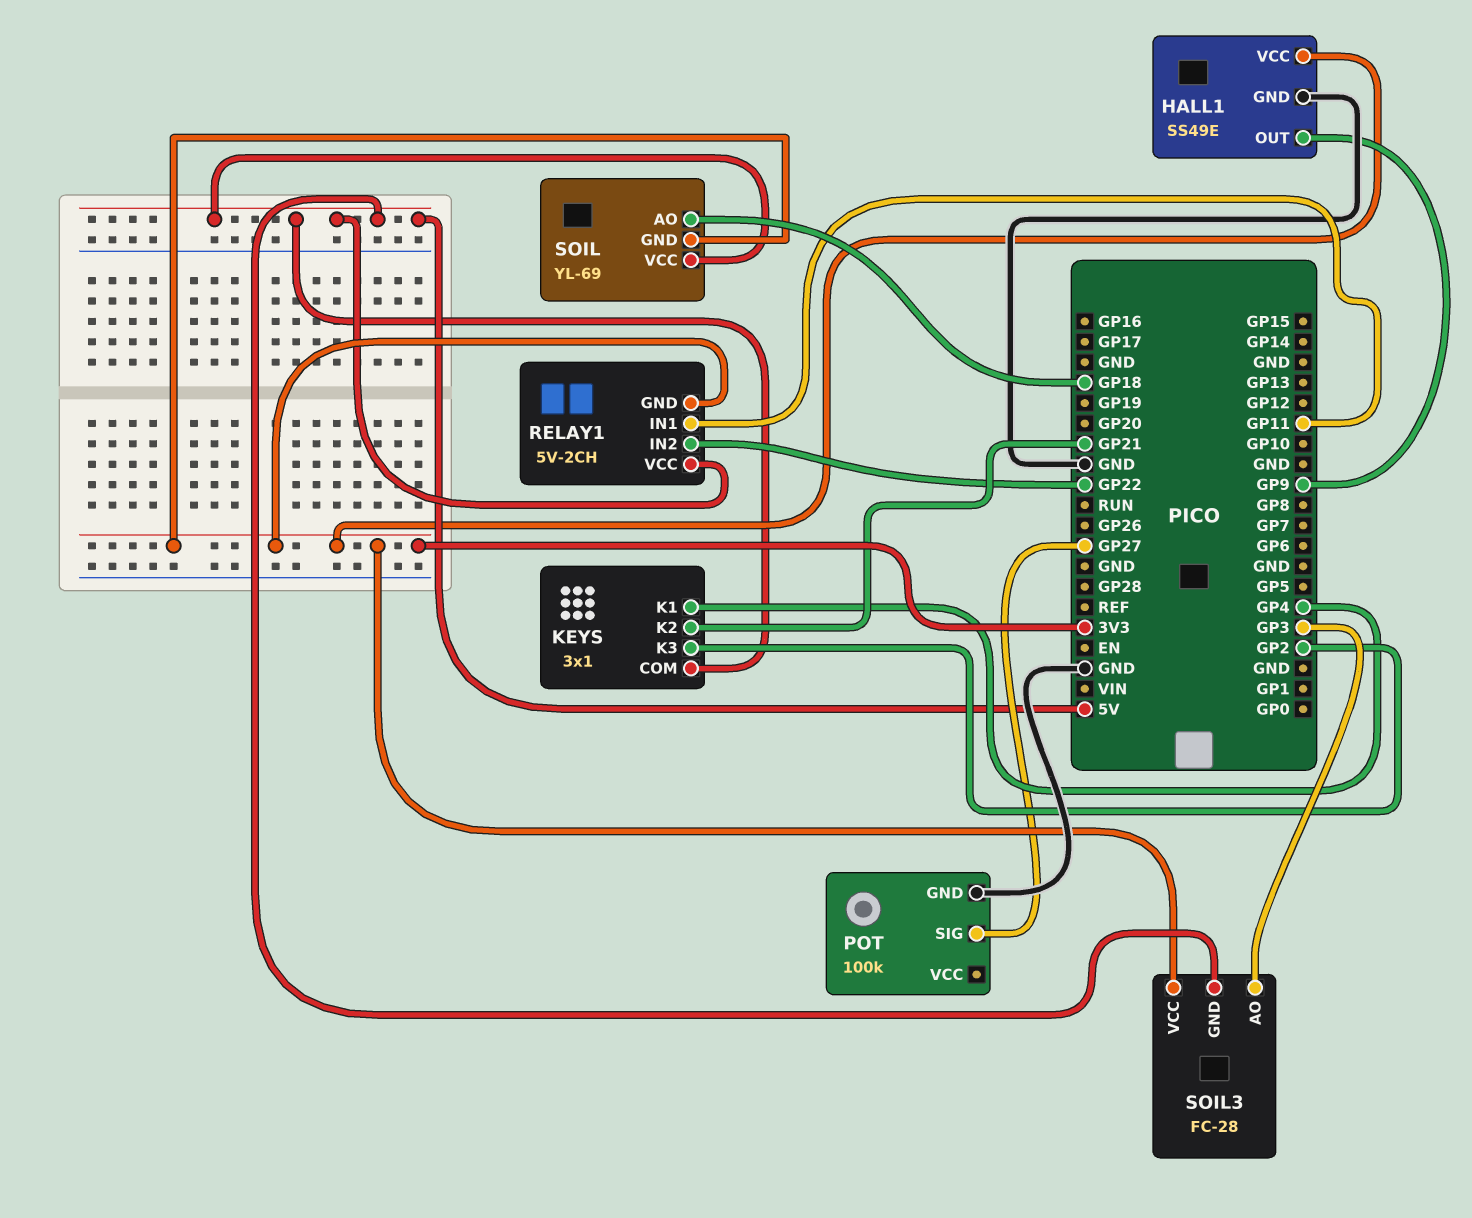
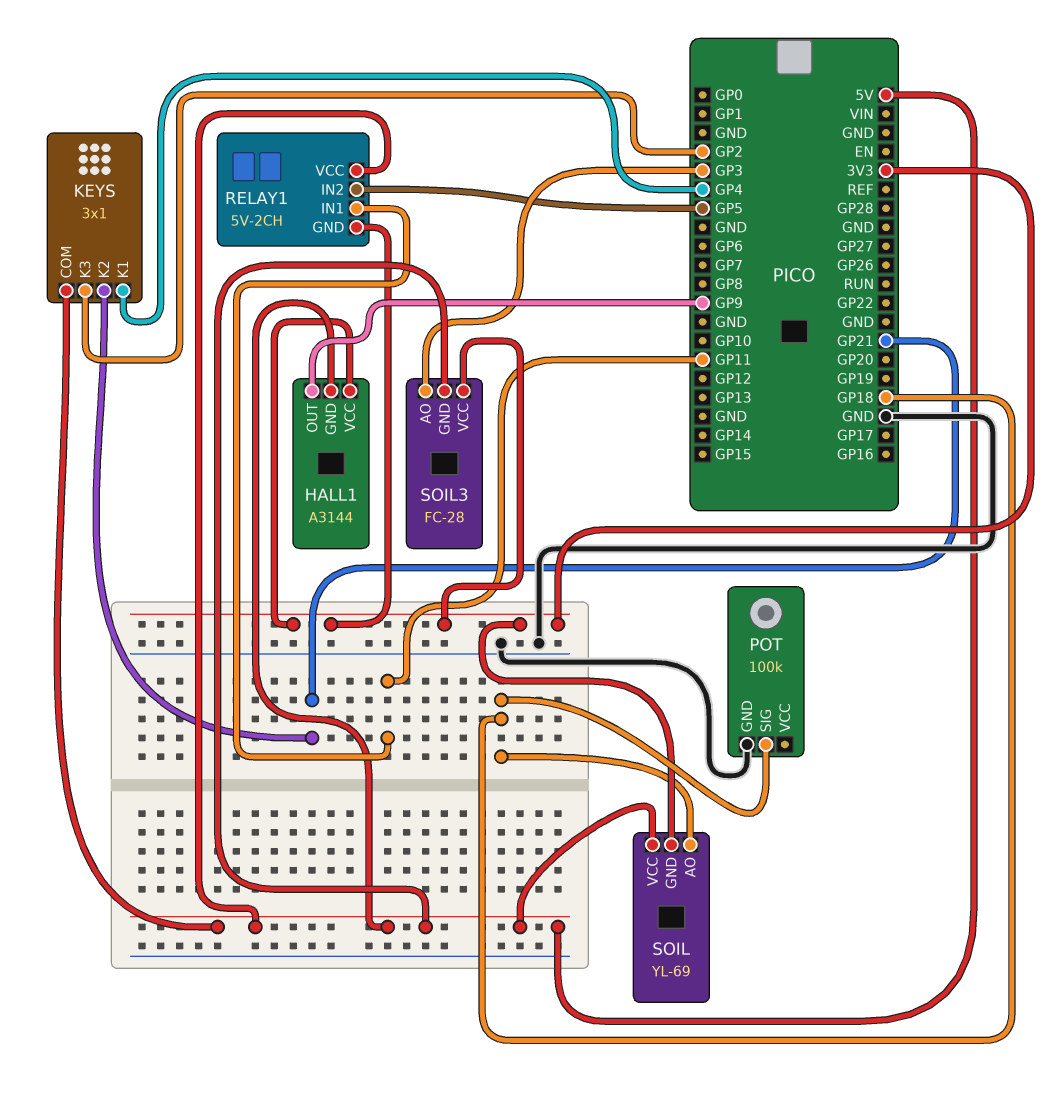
HALL1: SS49E -> A3144
HALL1 pin GND: GND -> 5V
POT pin SIG: GP27 -> GP18
RELAY1 pin IN2: GP22 -> GP5

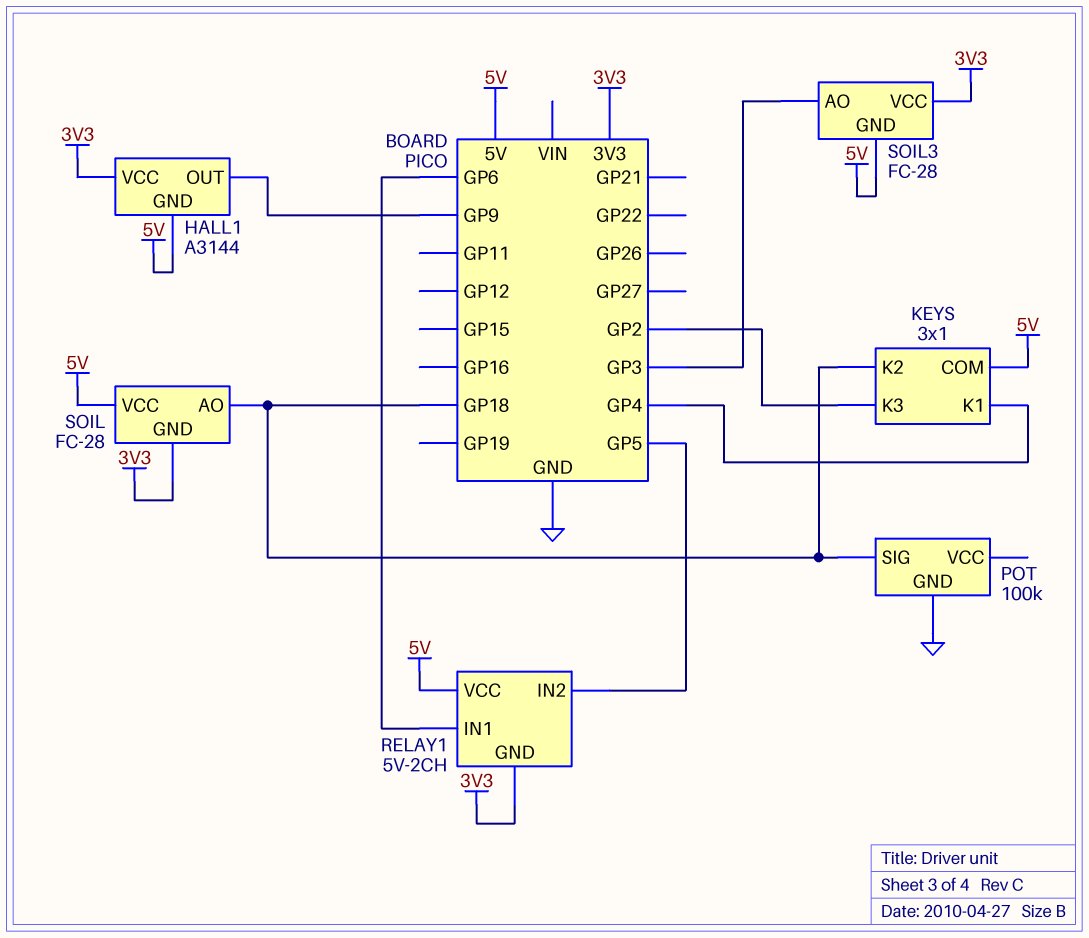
KEYS pin K2: GP21 -> GP18
RELAY1 pin IN1: GP11 -> GP6
SOIL: YL-69 -> FC-28

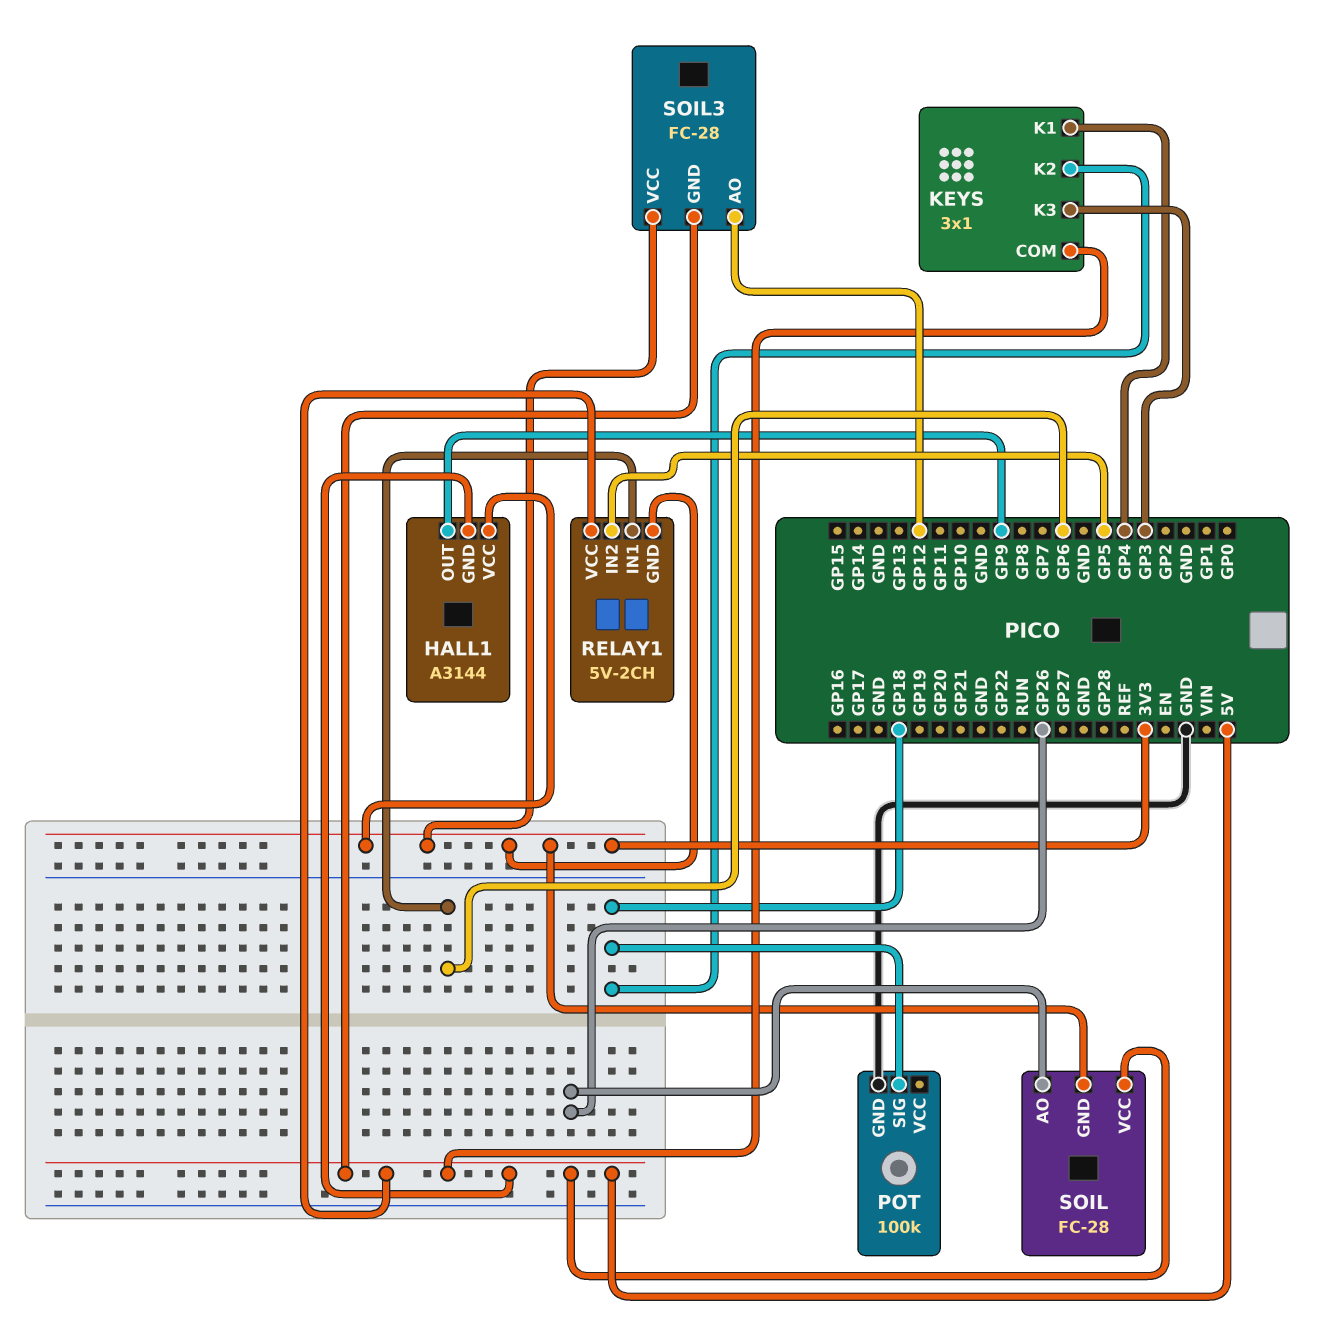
KEYS pin K3: GP2 -> GP3
SOIL pin AO: GP18 -> GP26
SOIL3 pin AO: GP3 -> GP12

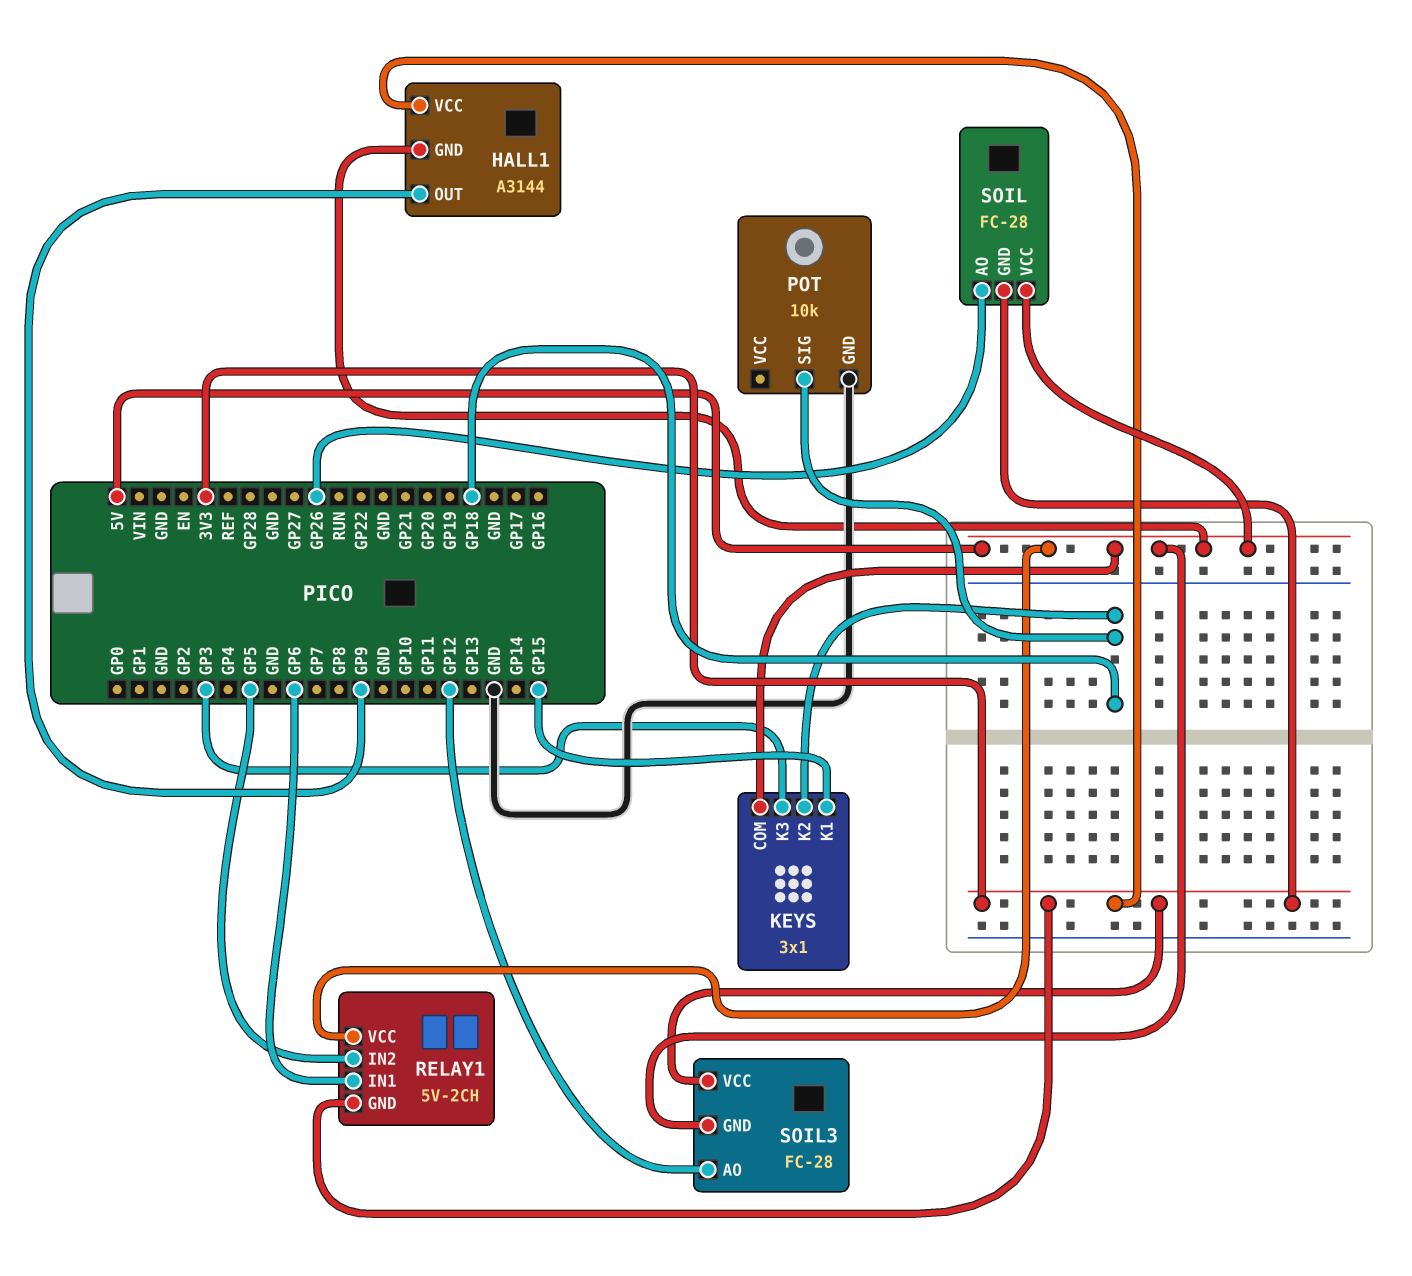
KEYS pin K1: GP4 -> GP15
POT: 100k -> 10k

